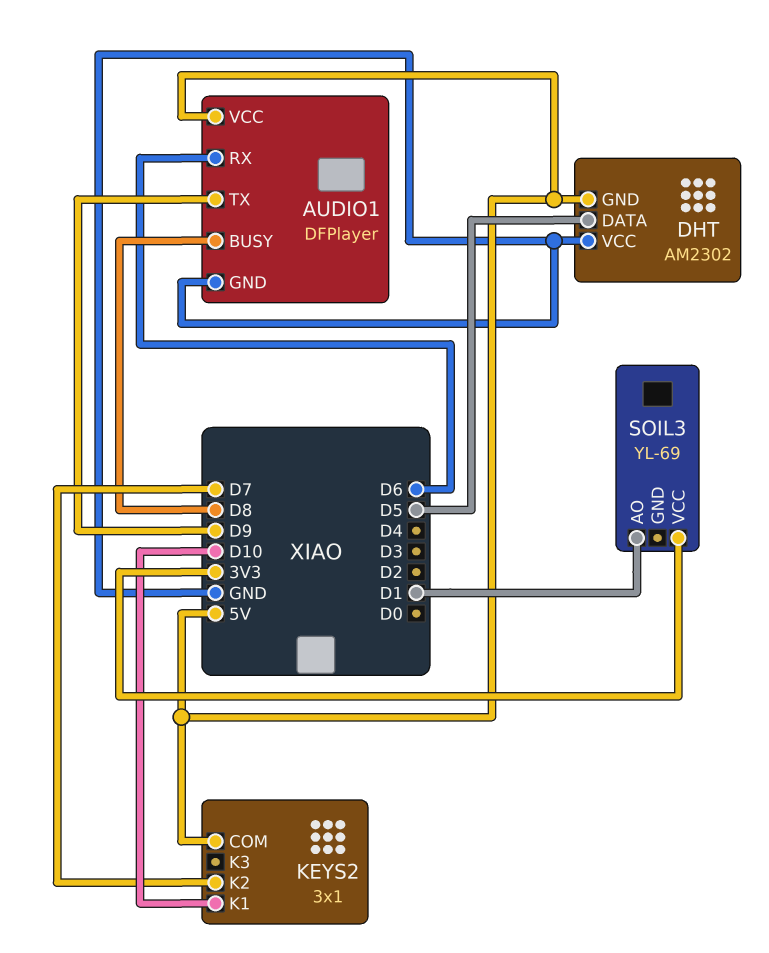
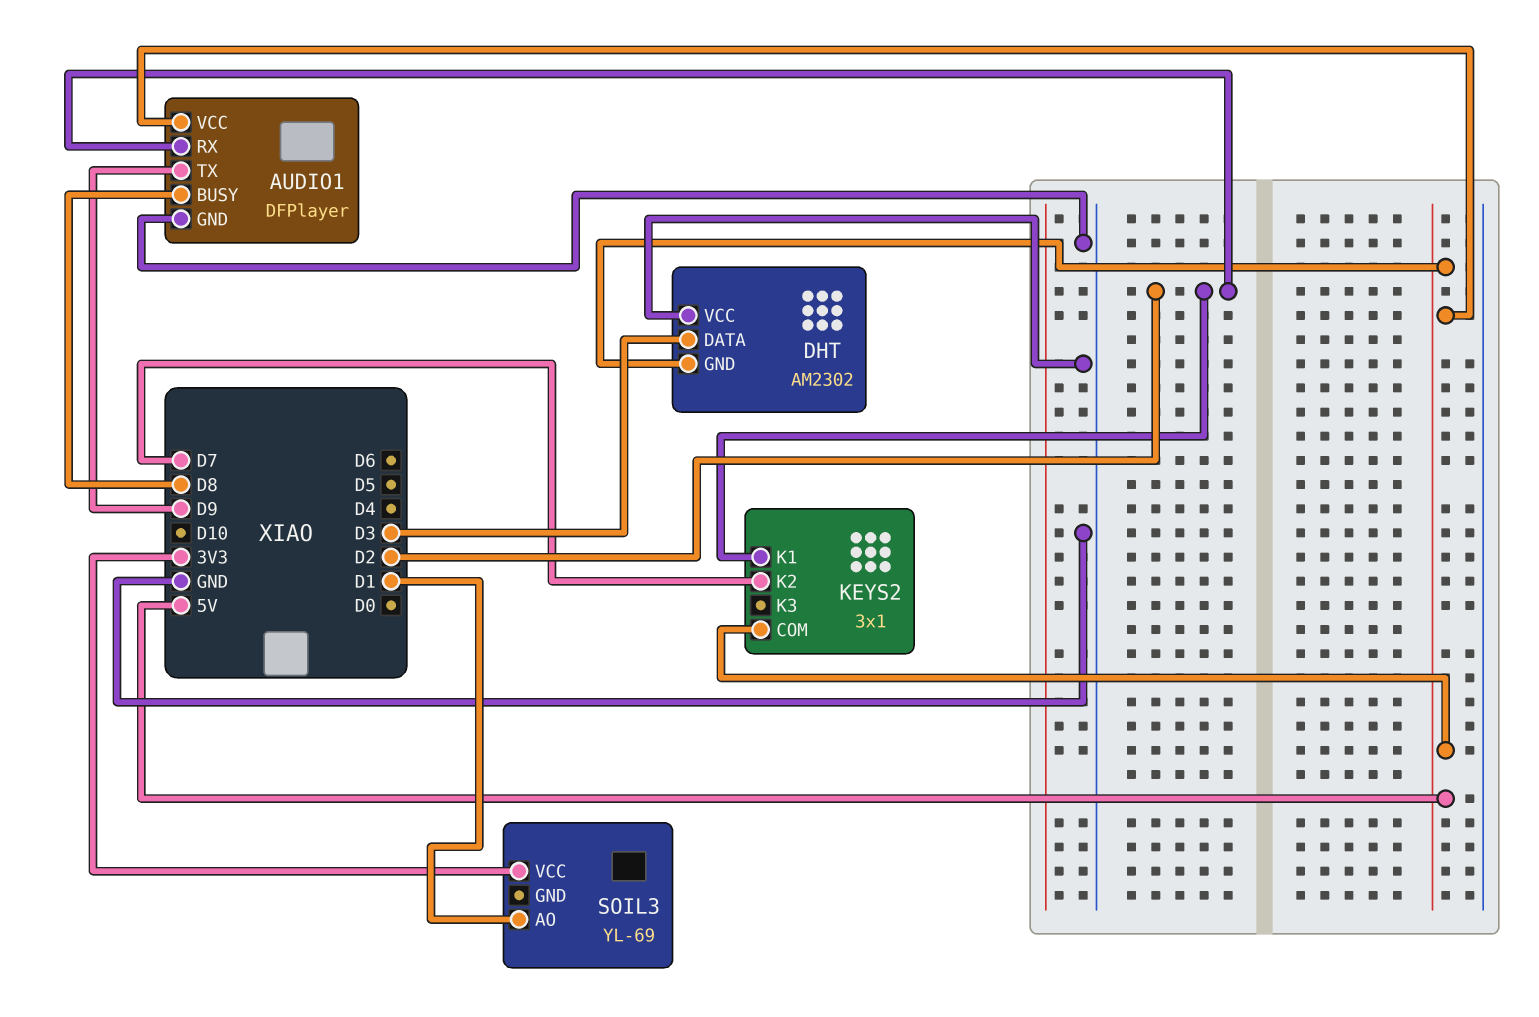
AUDIO1 pin RX: D6 -> D2
DHT pin DATA: D5 -> D3
KEYS2 pin K1: D10 -> D2

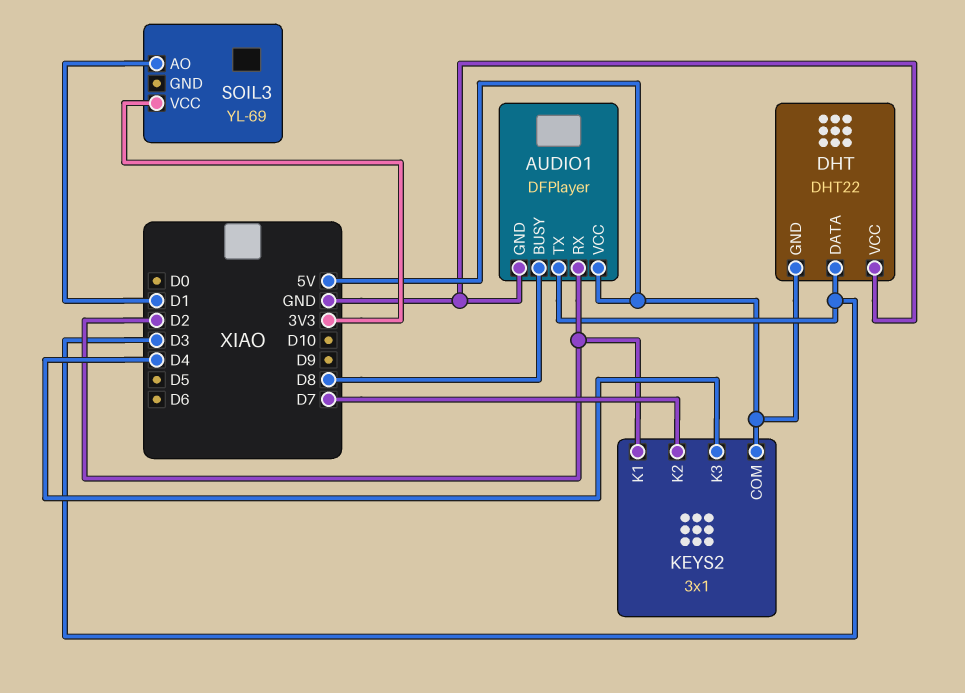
AUDIO1 pin TX: D9 -> D3
DHT: AM2302 -> DHT22
KEYS2 pin K3: none -> D4

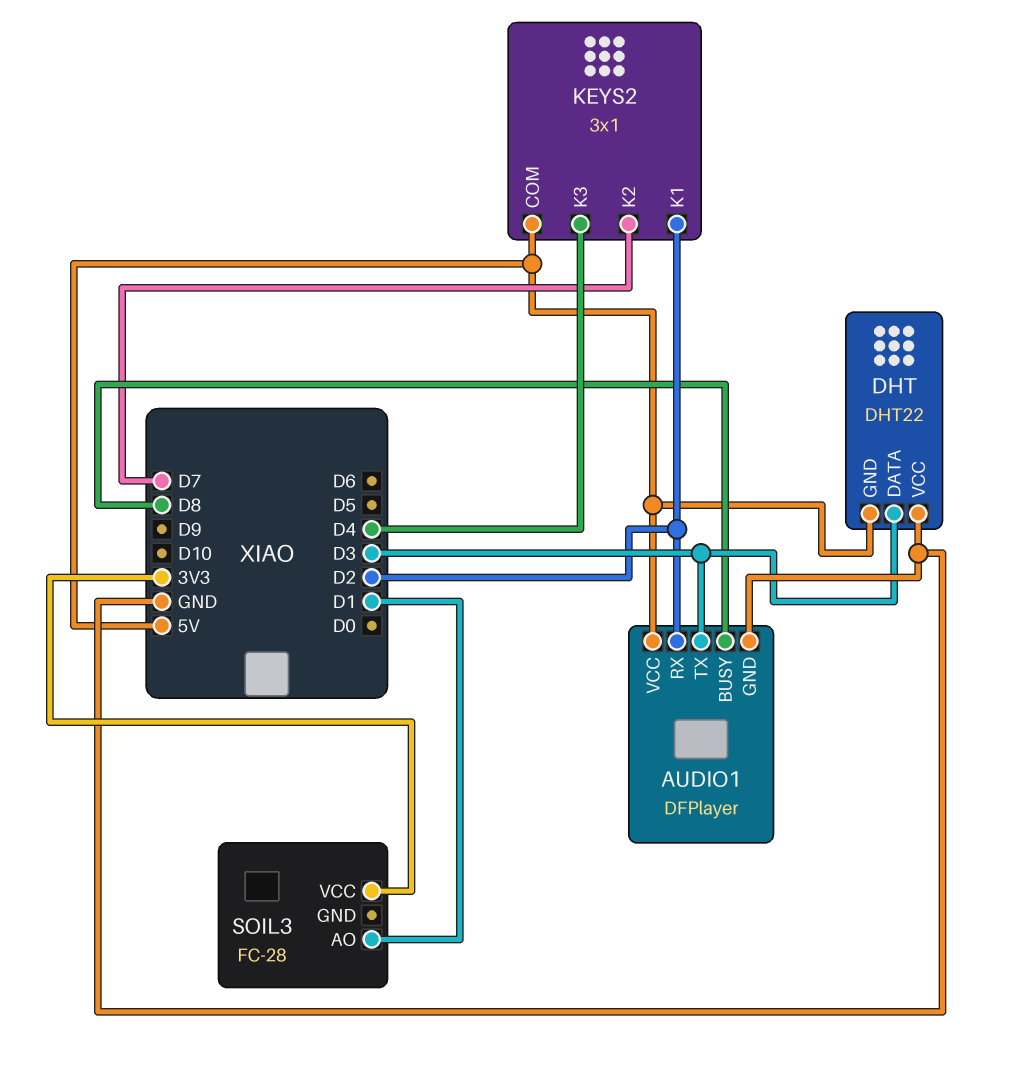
SOIL3: YL-69 -> FC-28

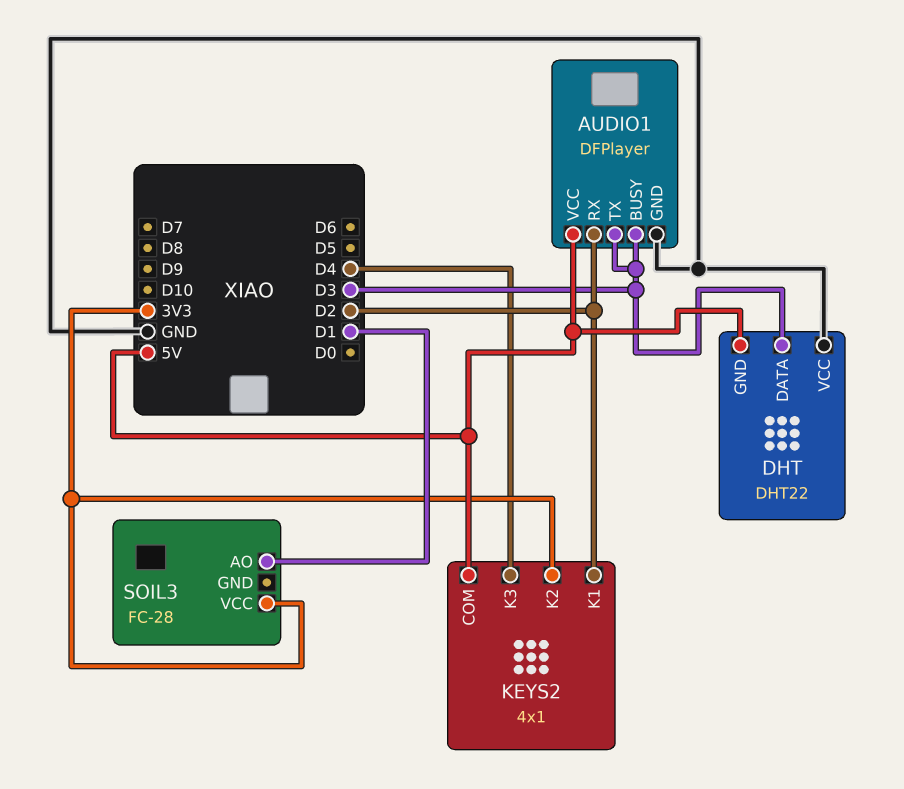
AUDIO1 pin BUSY: D8 -> D3
KEYS2: 3x1 -> 4x1
KEYS2 pin K2: D7 -> 3V3

